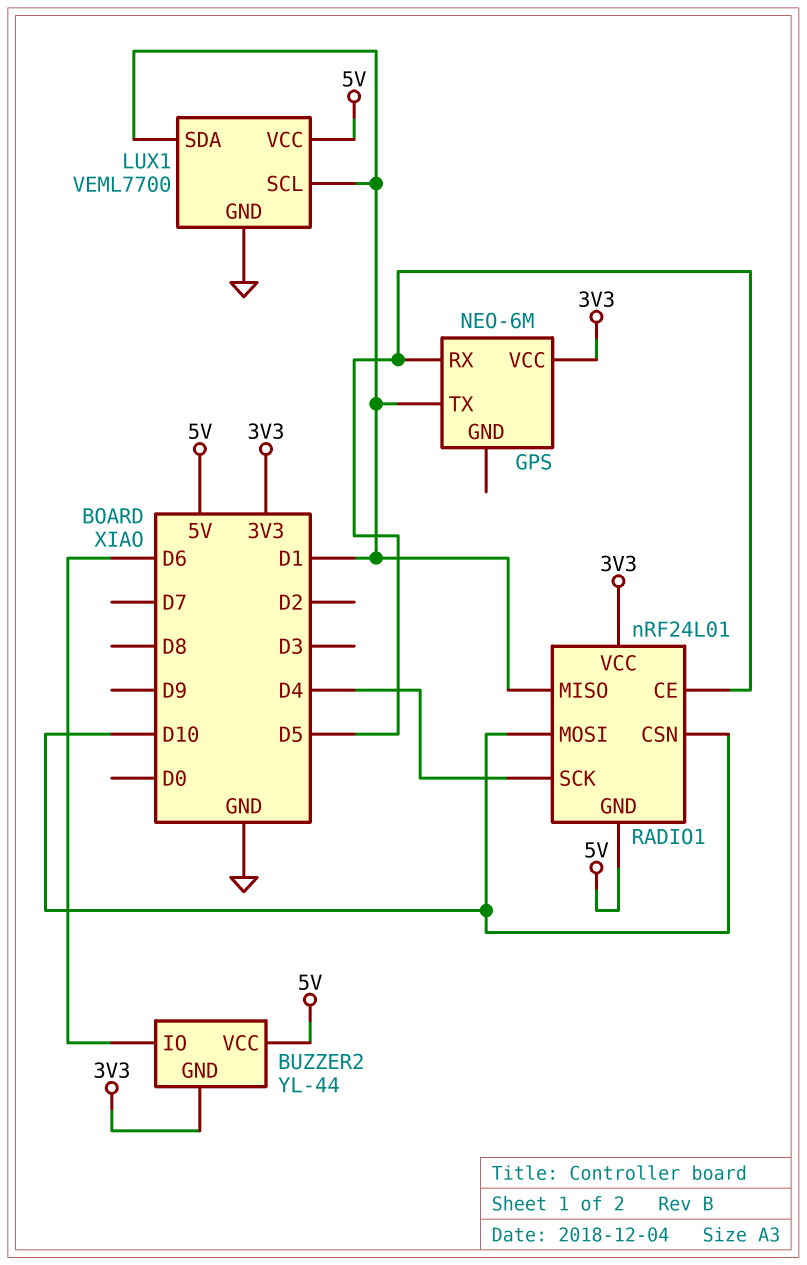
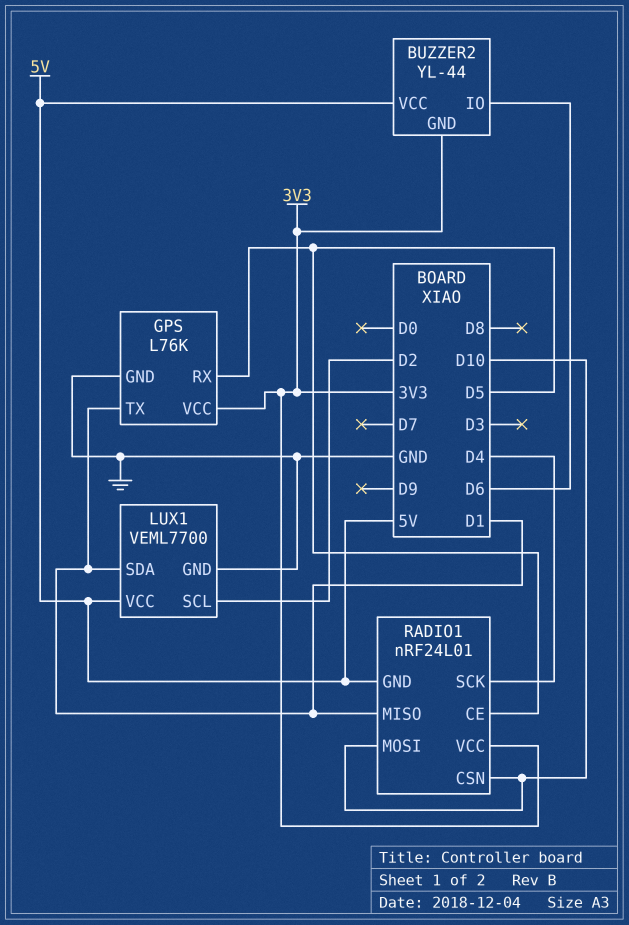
GPS: NEO-6M -> L76K
GPS pin GND: none -> GND
LUX1 pin SCL: D1 -> D2

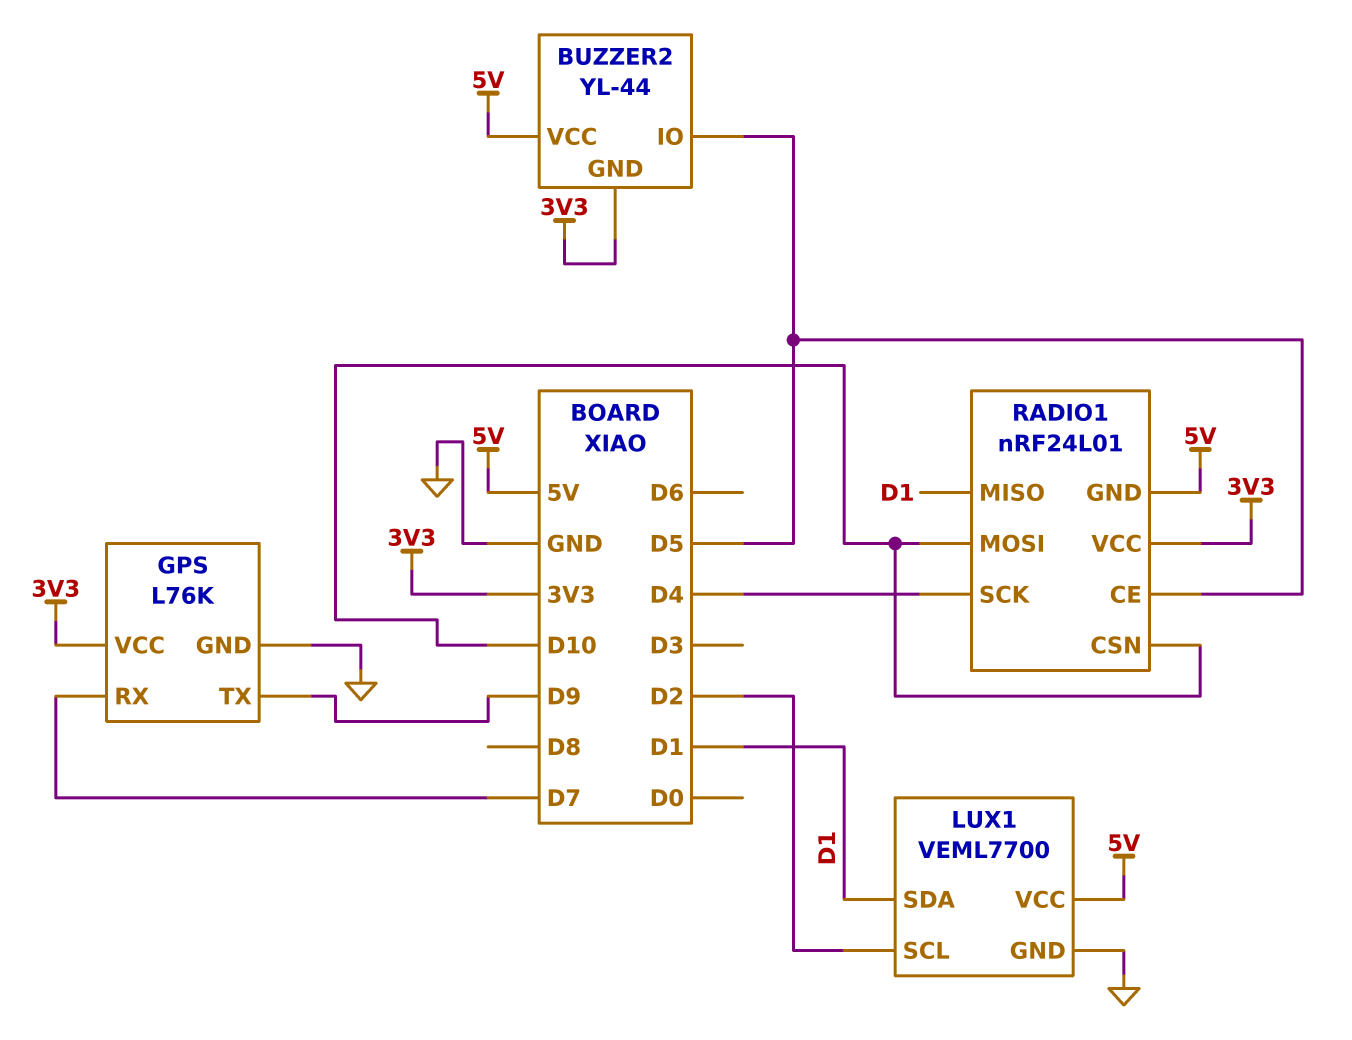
BUZZER2 pin IO: D6 -> D5
GPS pin RX: D5 -> D7
GPS pin TX: D1 -> D9

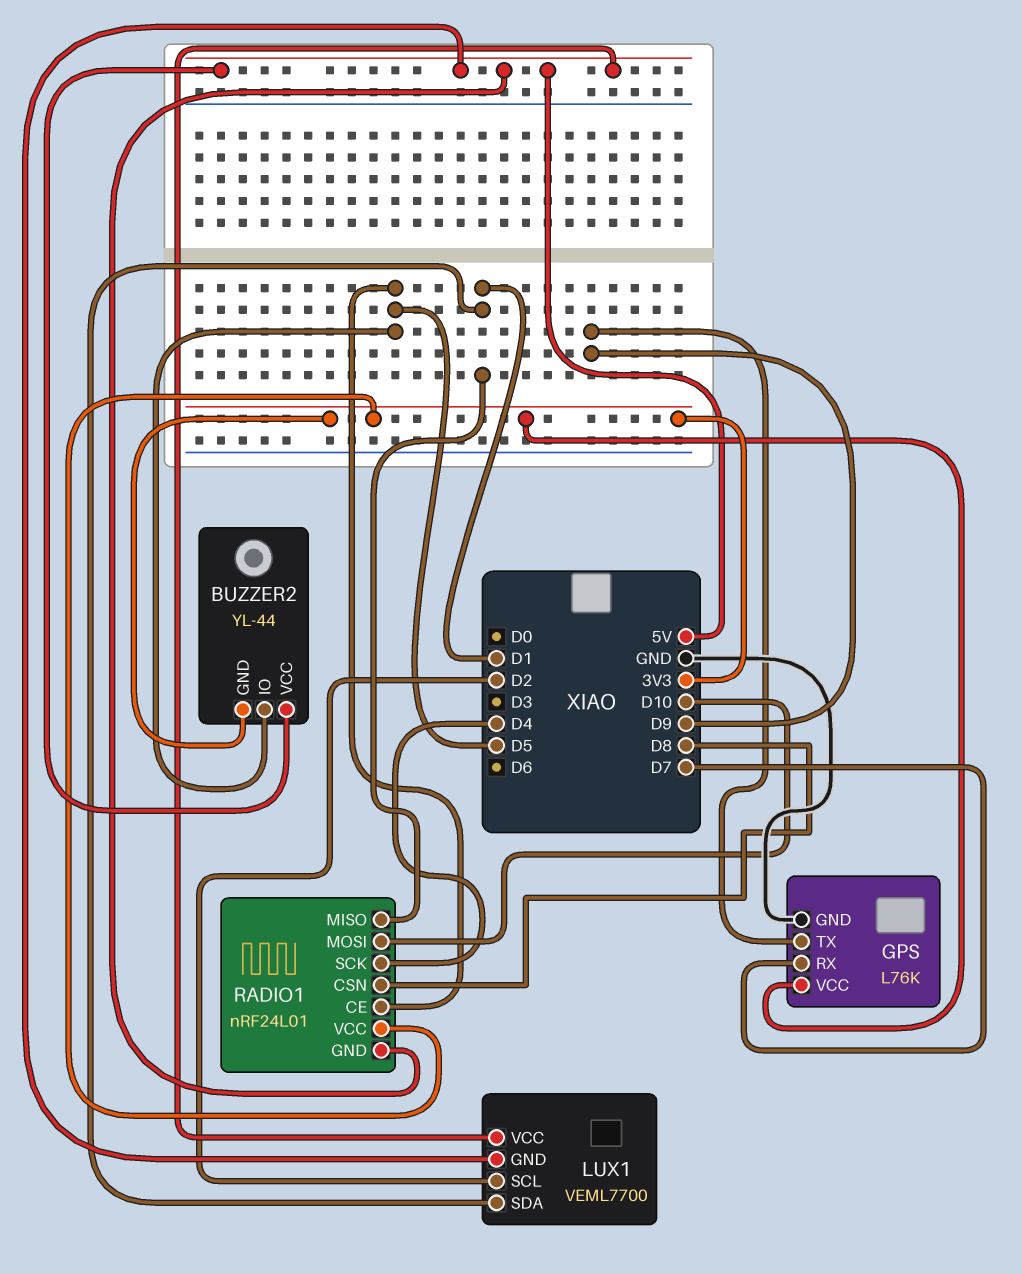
LUX1 pin GND: GND -> 5V
RADIO1 pin CSN: D10 -> D8

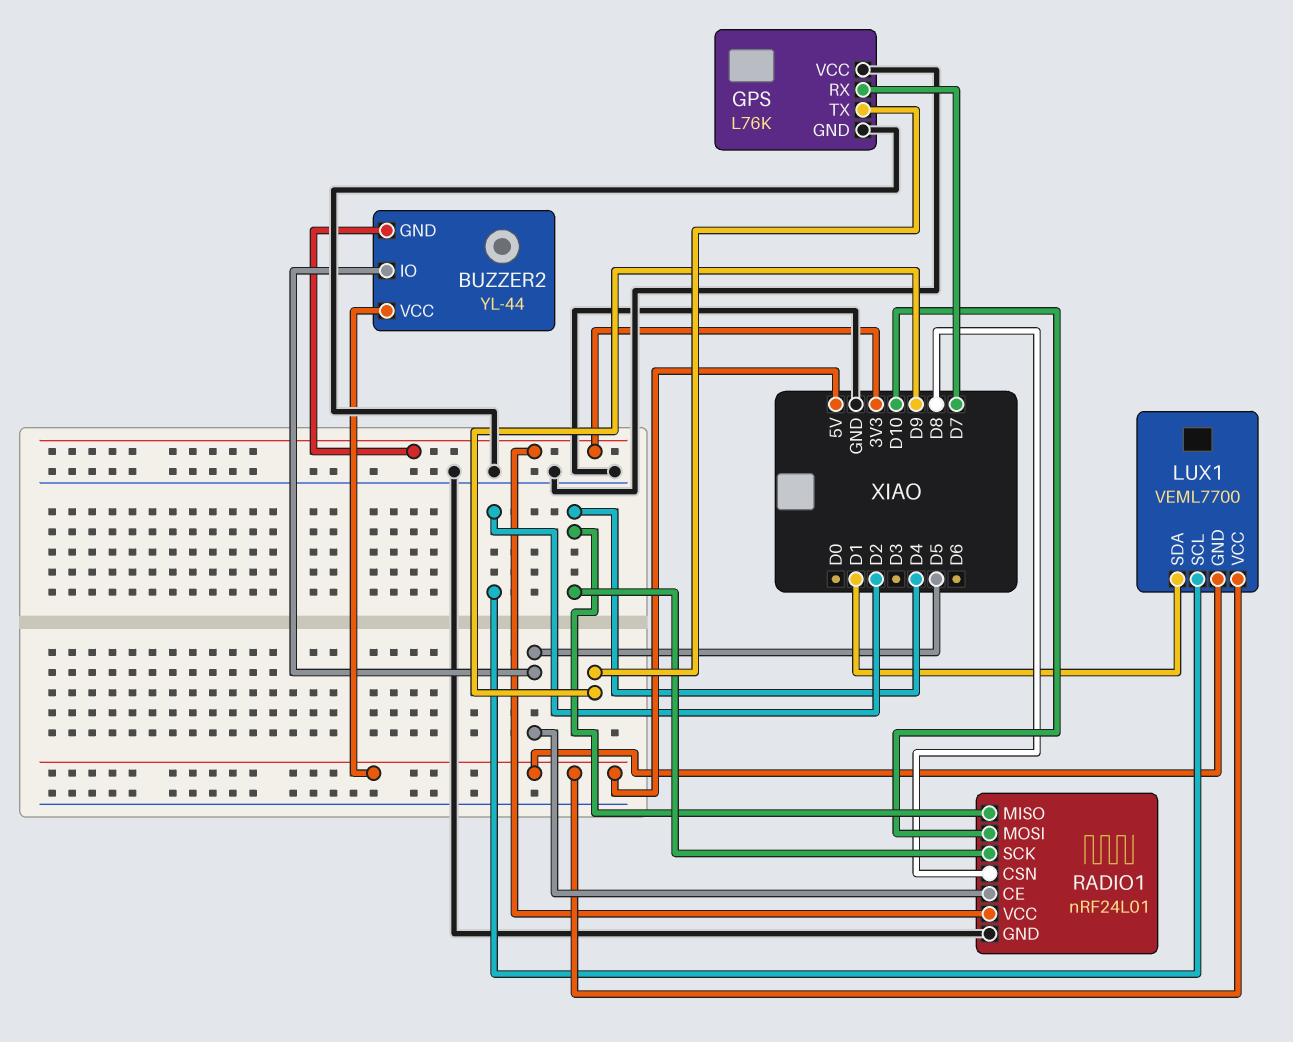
GPS pin VCC: 3V3 -> GND
RADIO1 pin GND: 5V -> GND
RADIO1 pin MISO: D1 -> D4

